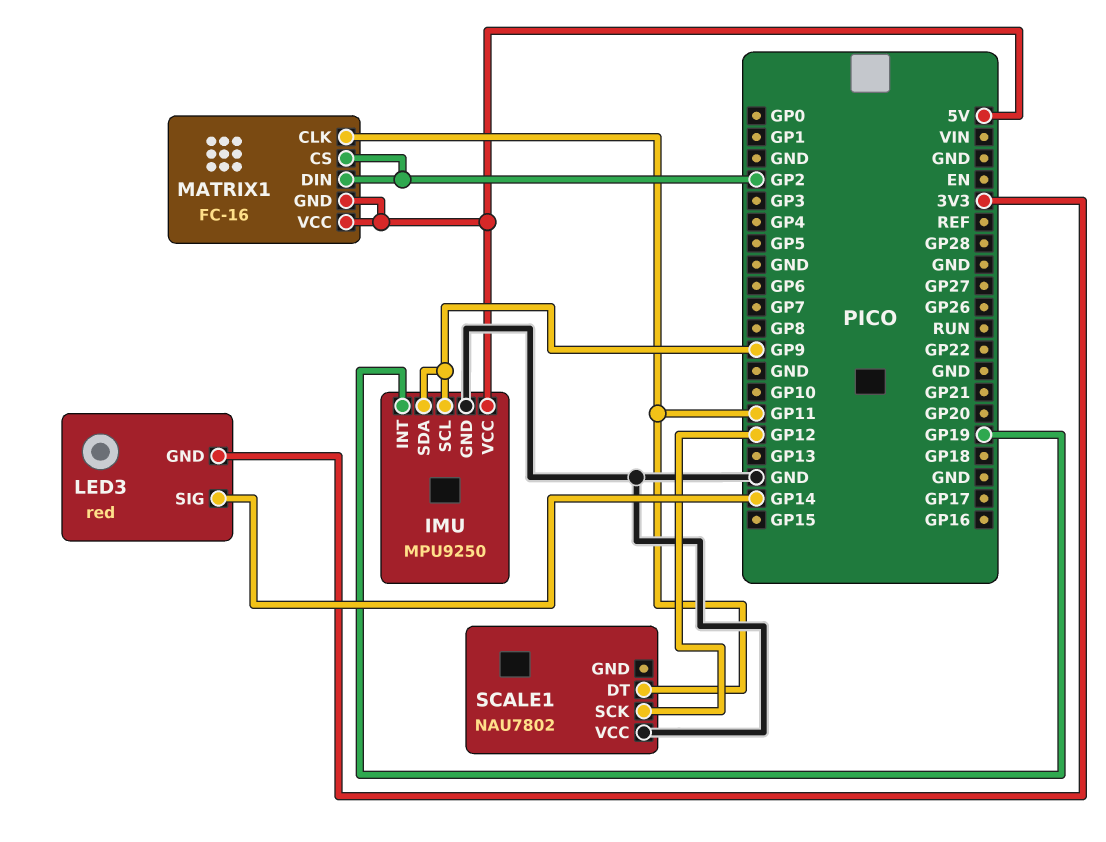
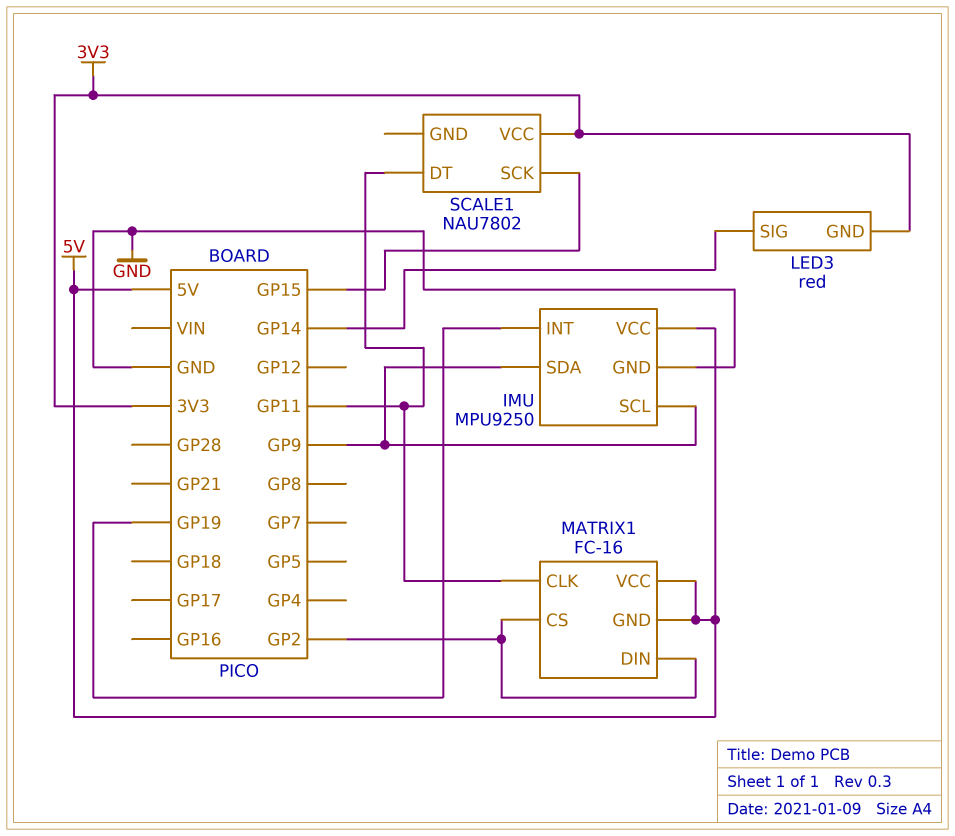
SCALE1 pin SCK: GP12 -> GP15
SCALE1 pin VCC: GND -> 3V3

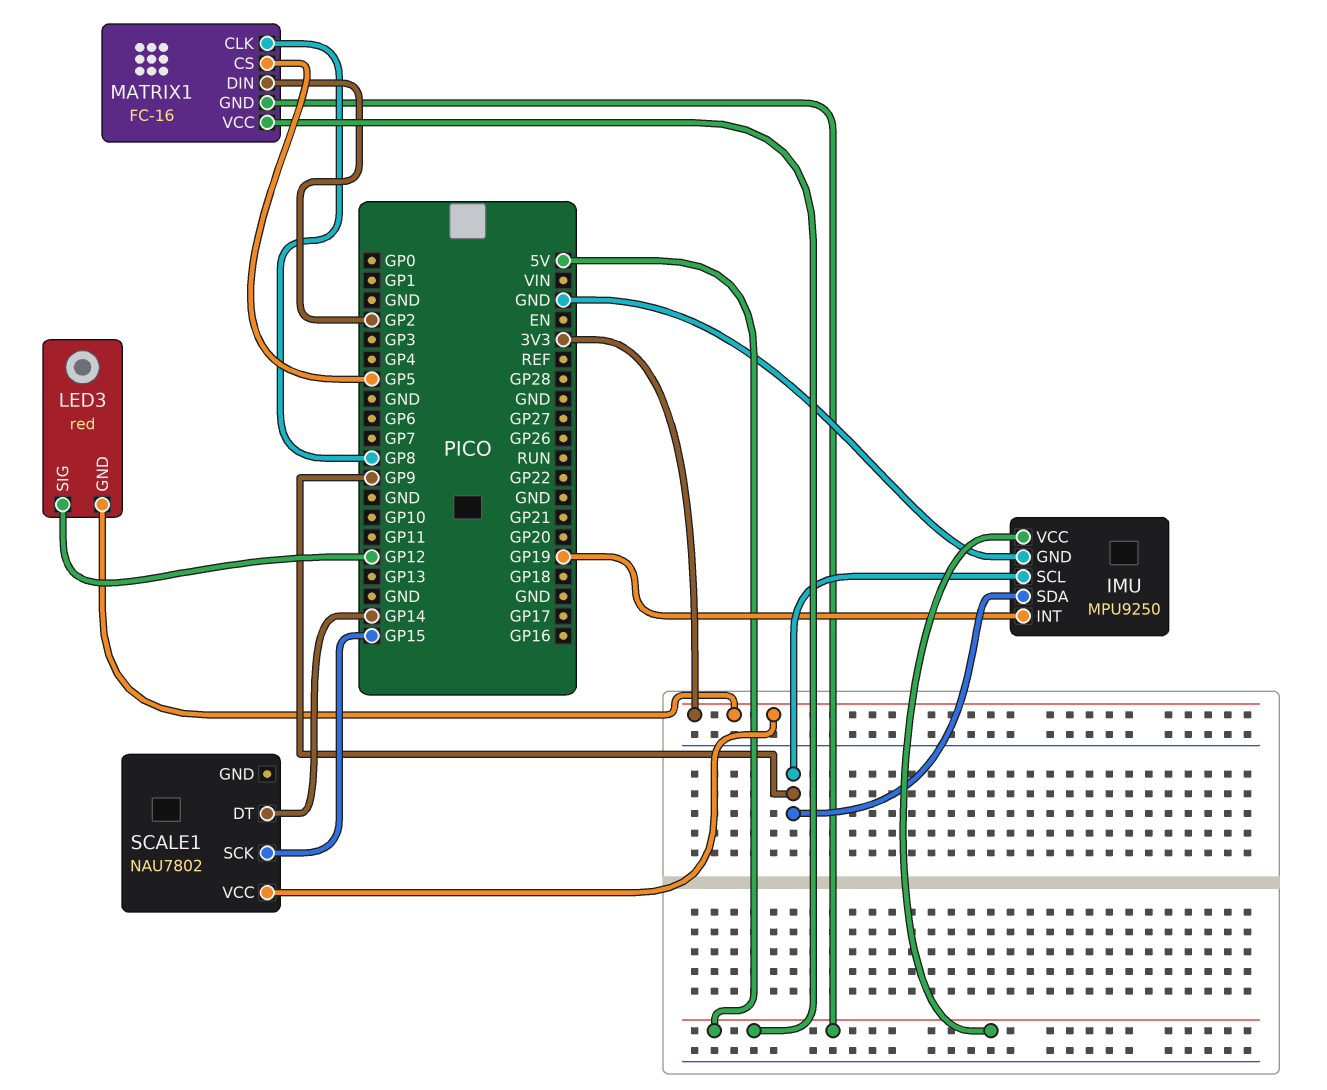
LED3 pin SIG: GP14 -> GP12
MATRIX1 pin CLK: GP11 -> GP8
MATRIX1 pin CS: GP2 -> GP5
SCALE1 pin DT: GP11 -> GP14

